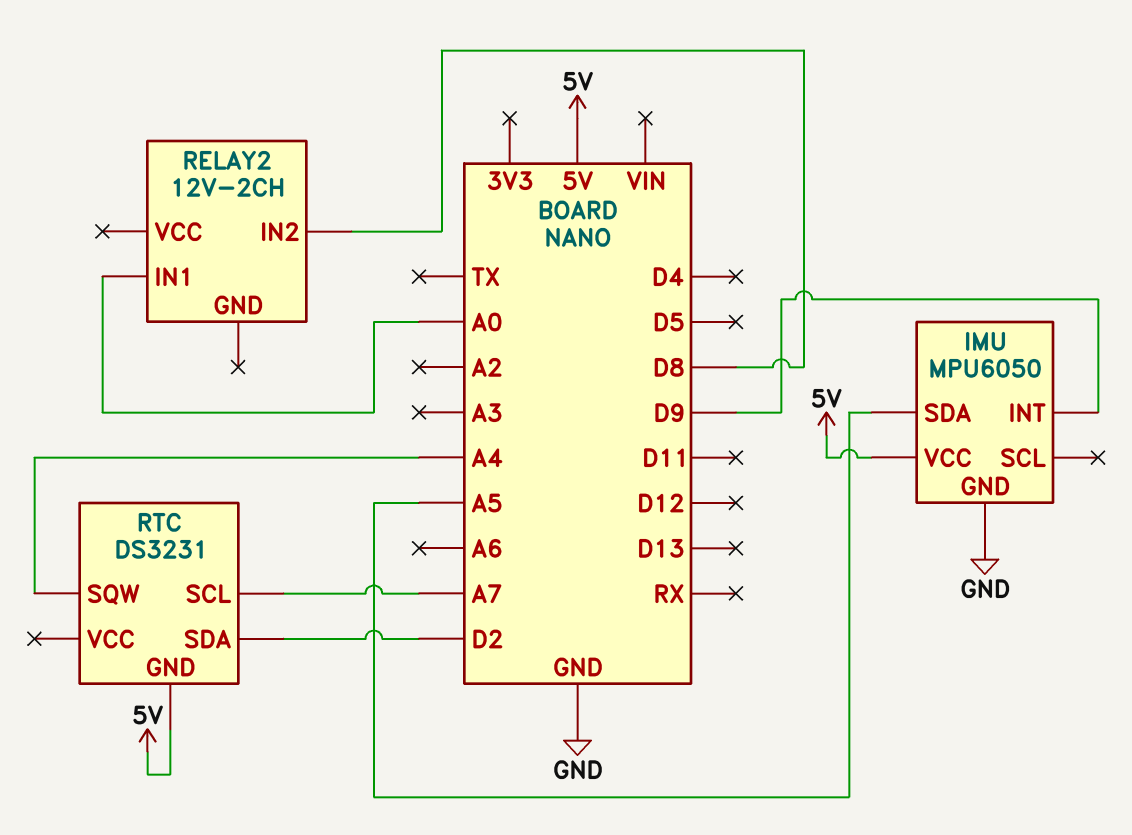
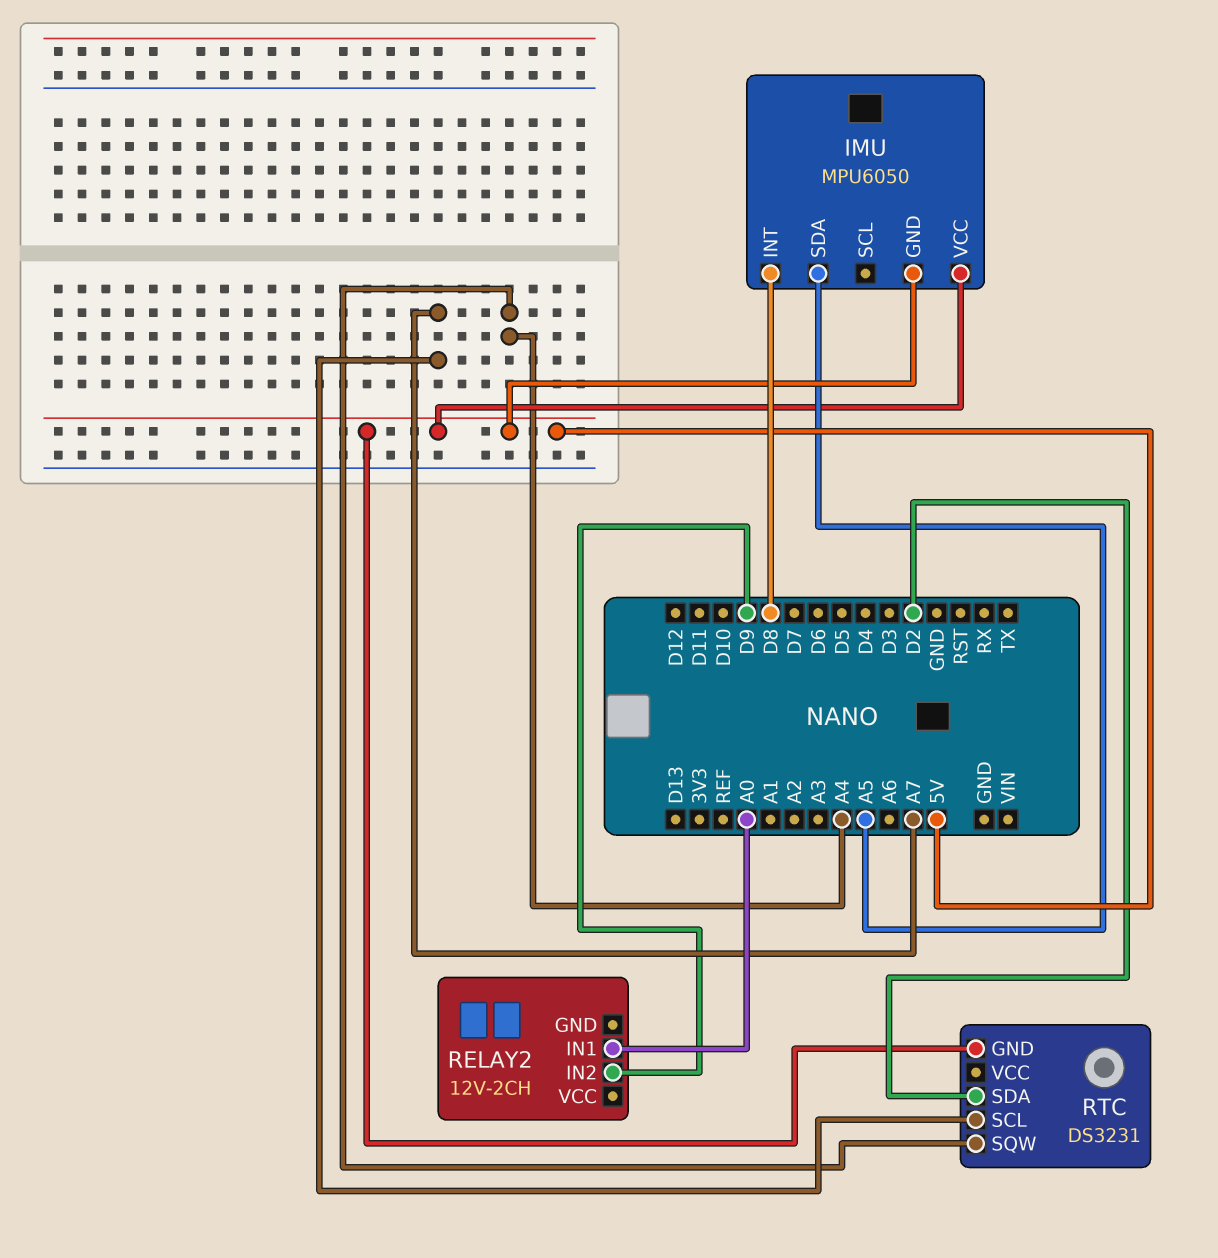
IMU pin GND: GND -> 5V
IMU pin INT: D9 -> D8
RELAY2 pin IN2: D8 -> D9

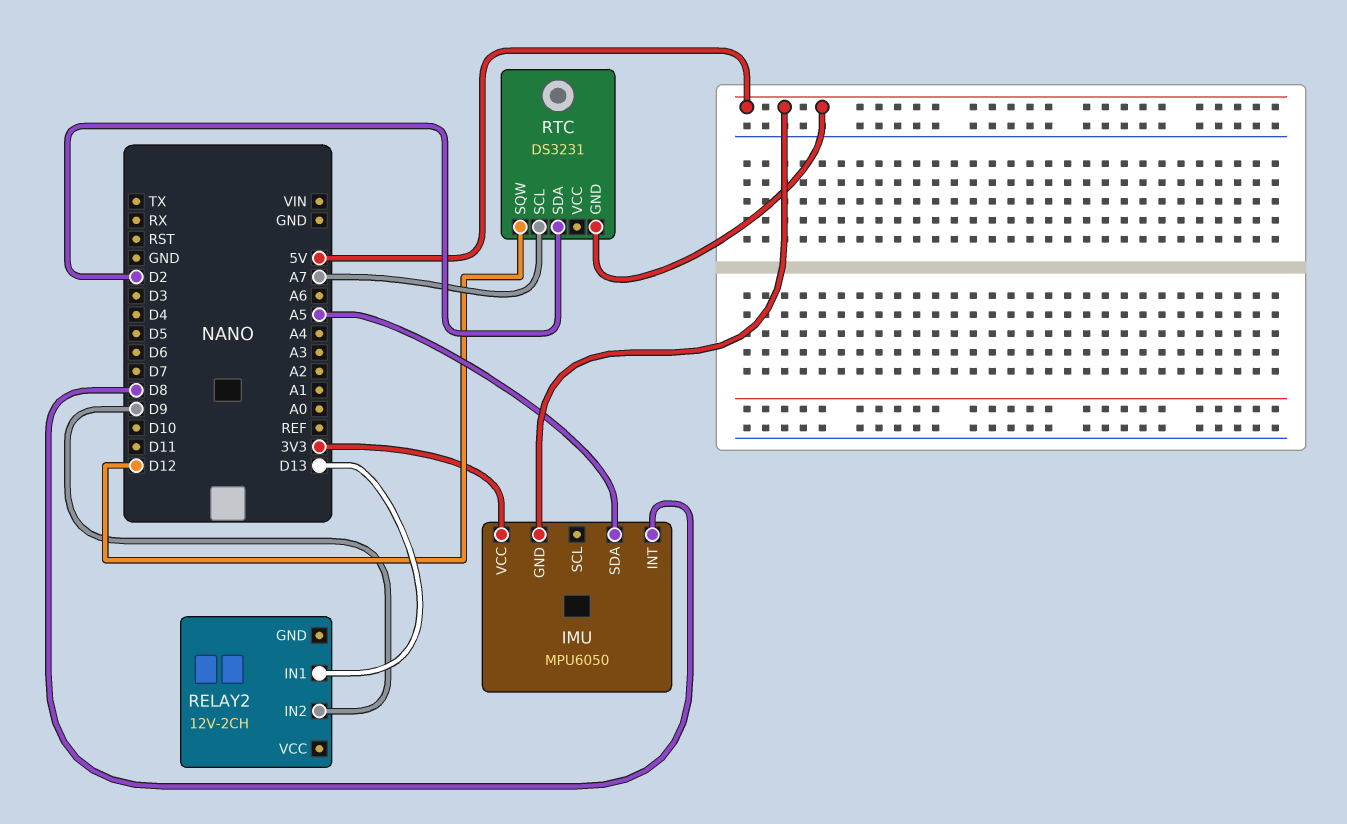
IMU pin VCC: 5V -> 3V3
RELAY2 pin IN1: A0 -> D13
RTC pin SQW: A4 -> D12

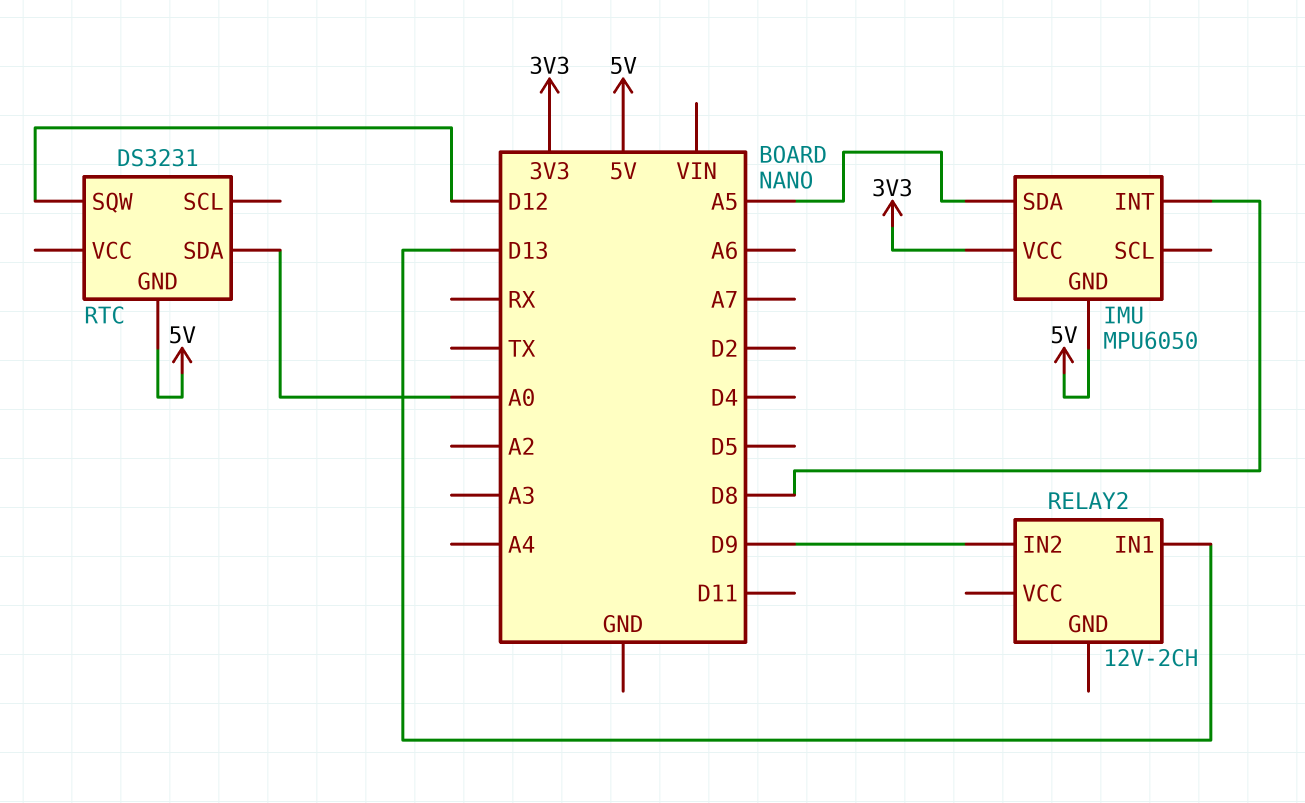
RTC pin SCL: A7 -> none
RTC pin SDA: D2 -> A0

